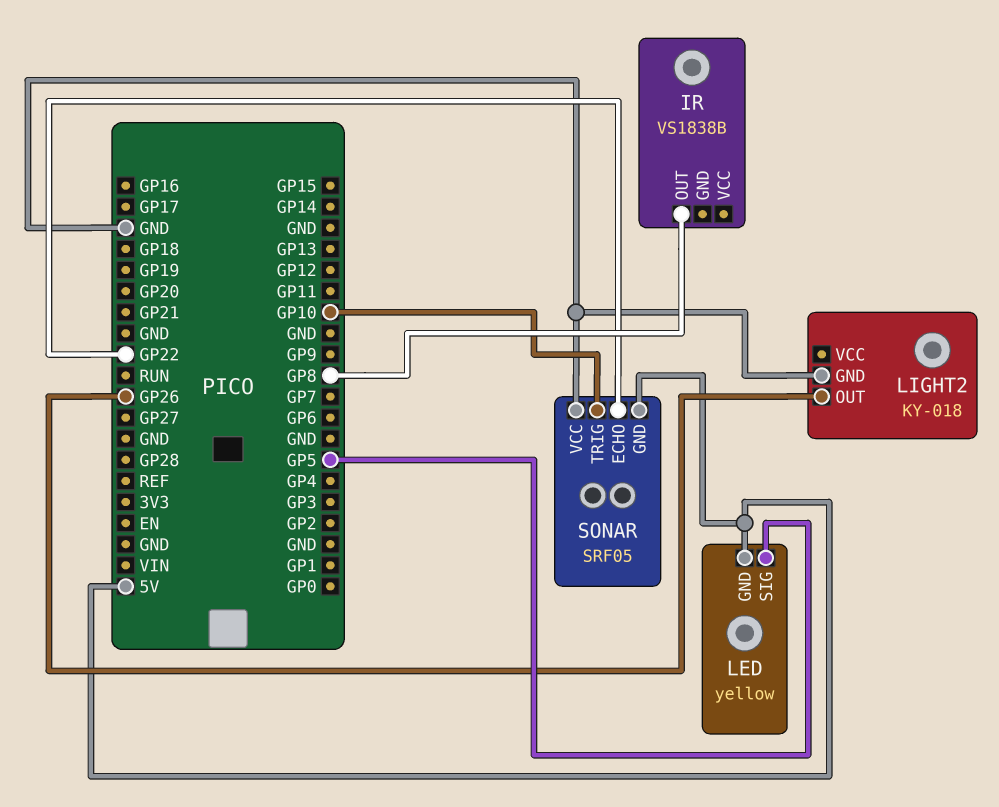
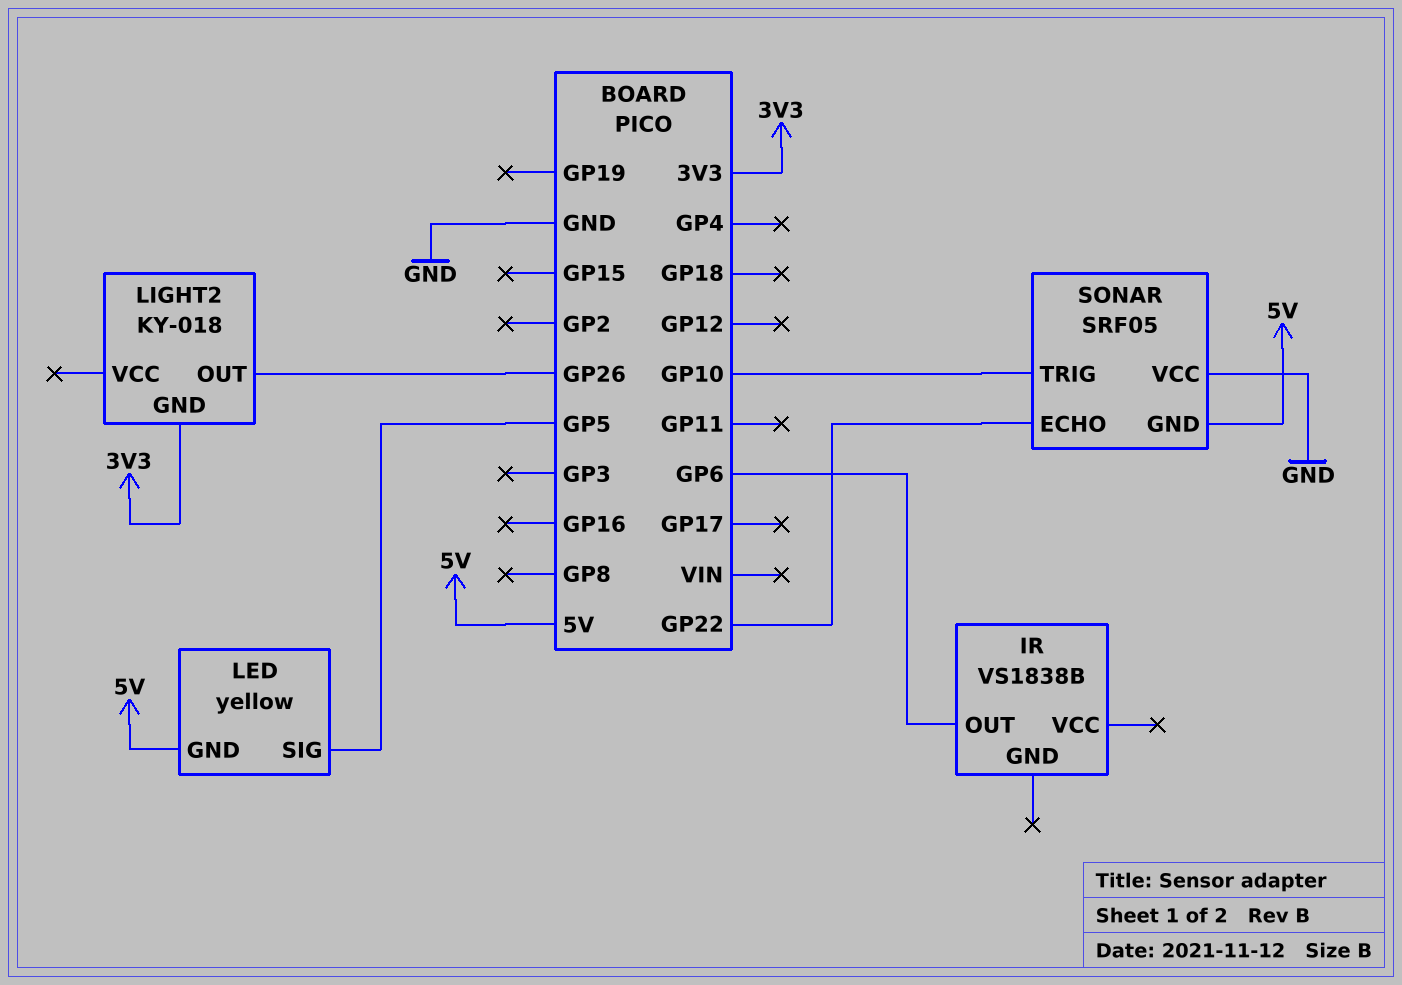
IR pin OUT: GP8 -> GP6
LIGHT2 pin GND: GND -> 3V3

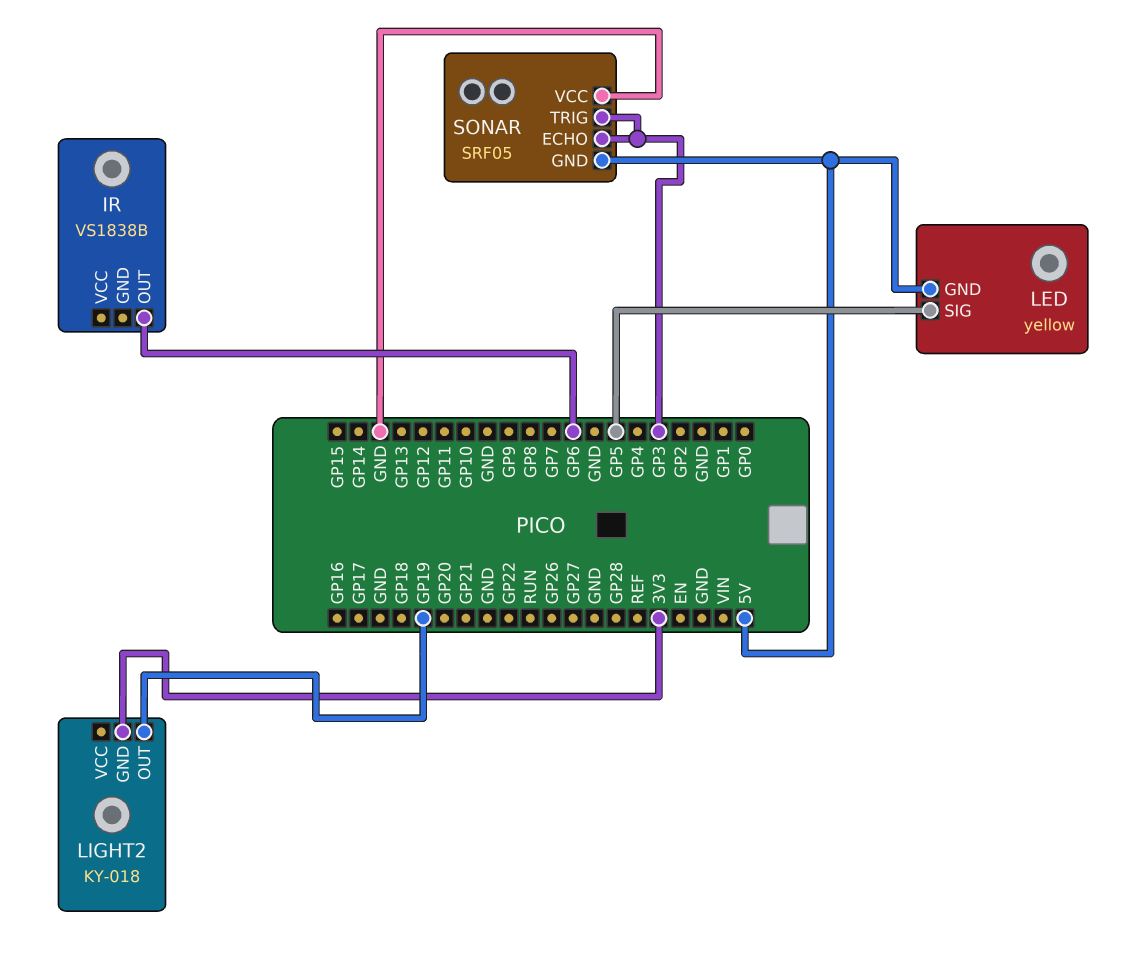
LIGHT2 pin OUT: GP26 -> GP19
SONAR pin ECHO: GP22 -> GP3
SONAR pin TRIG: GP10 -> GP3

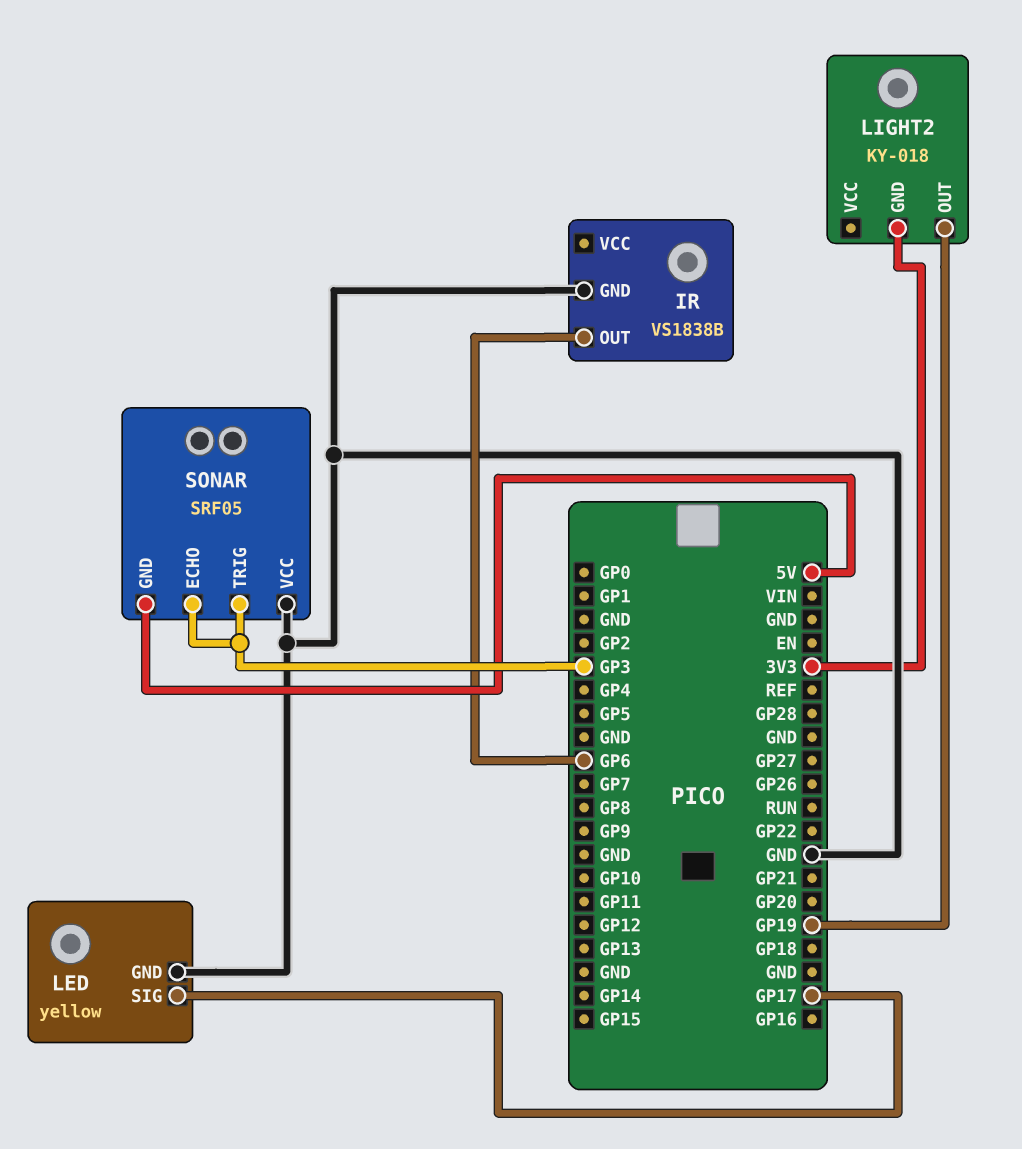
IR pin GND: none -> GND
LED pin GND: 5V -> GND
LED pin SIG: GP5 -> GP17

